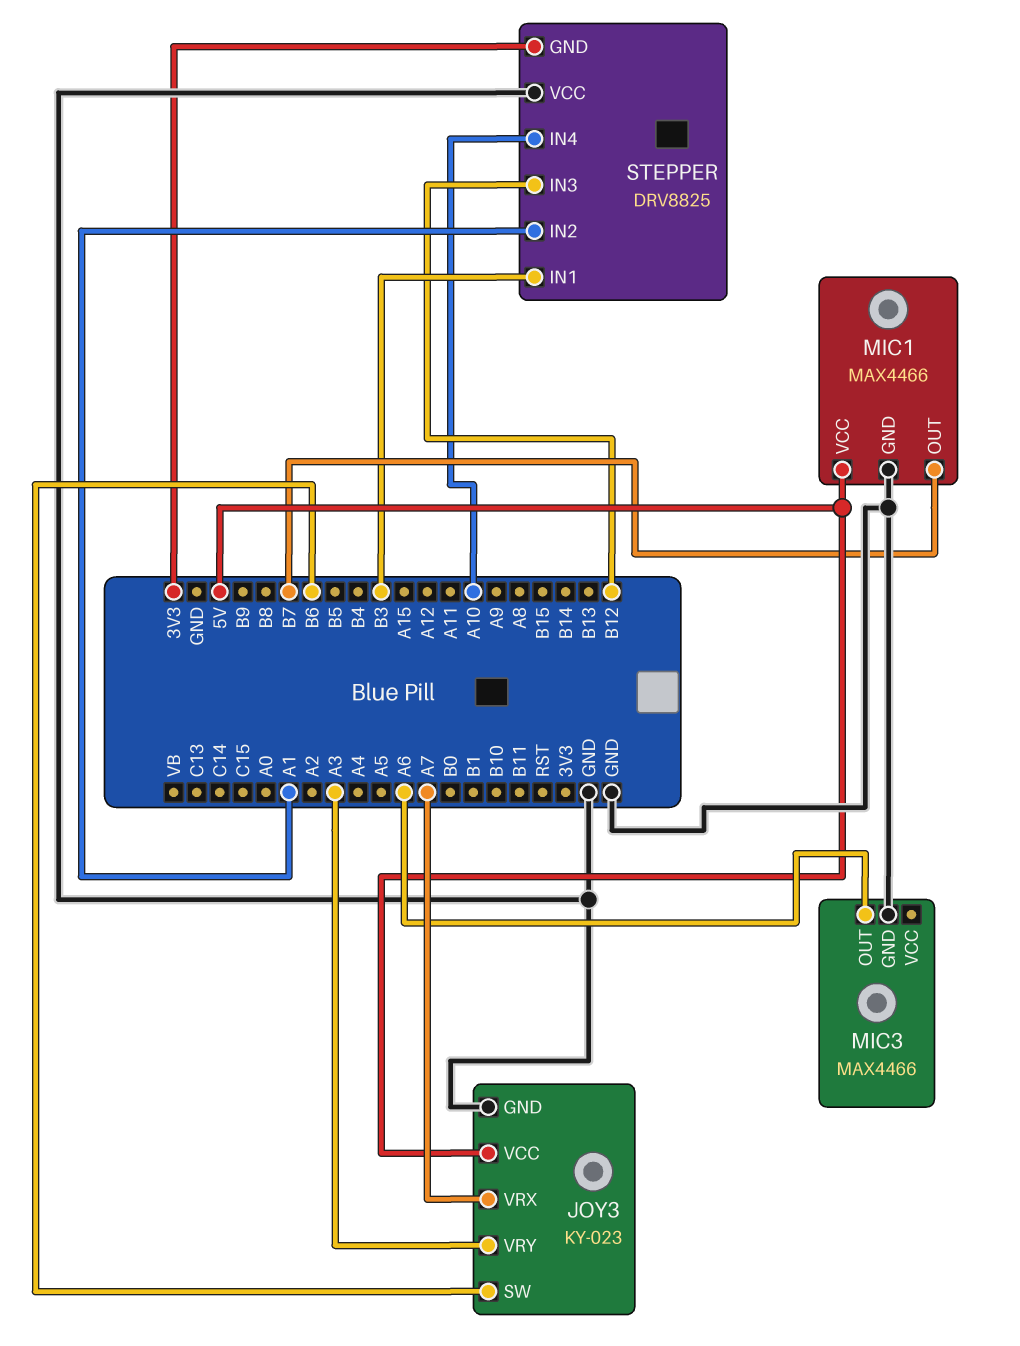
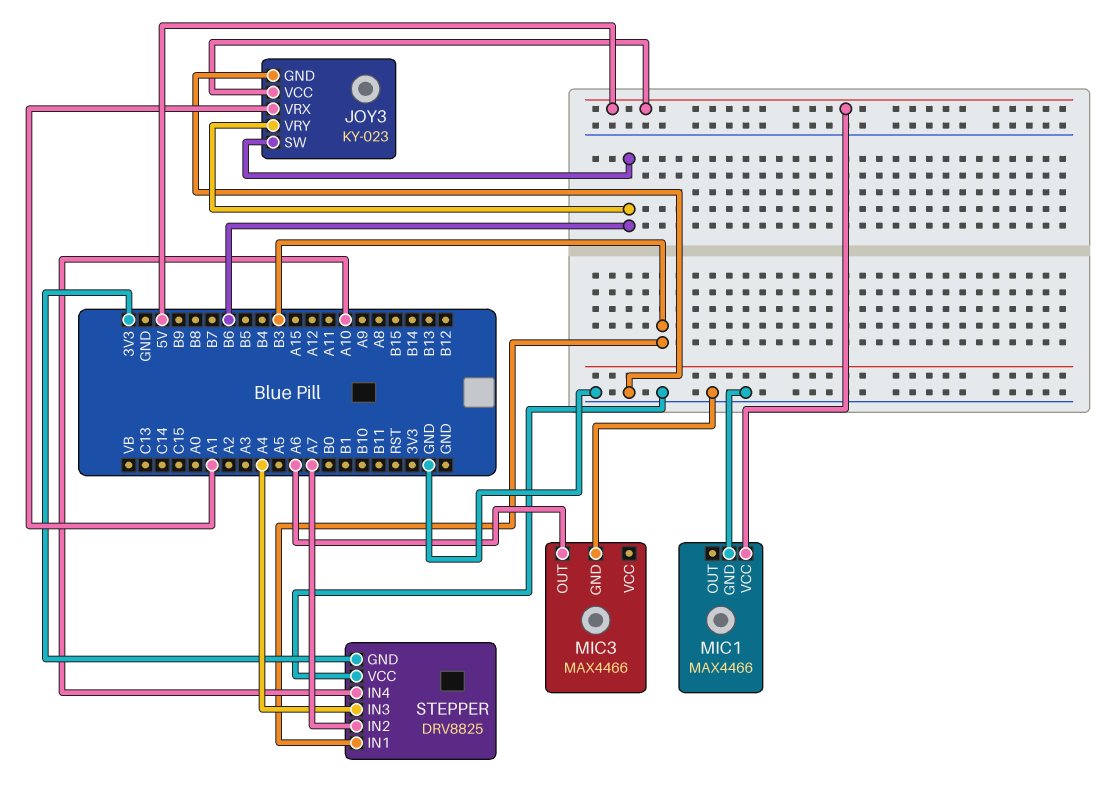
JOY3 pin VRX: A7 -> A1
JOY3 pin VRY: A3 -> B6
MIC1 pin OUT: B7 -> none
STEPPER pin IN2: A1 -> A7
STEPPER pin IN3: B12 -> A4

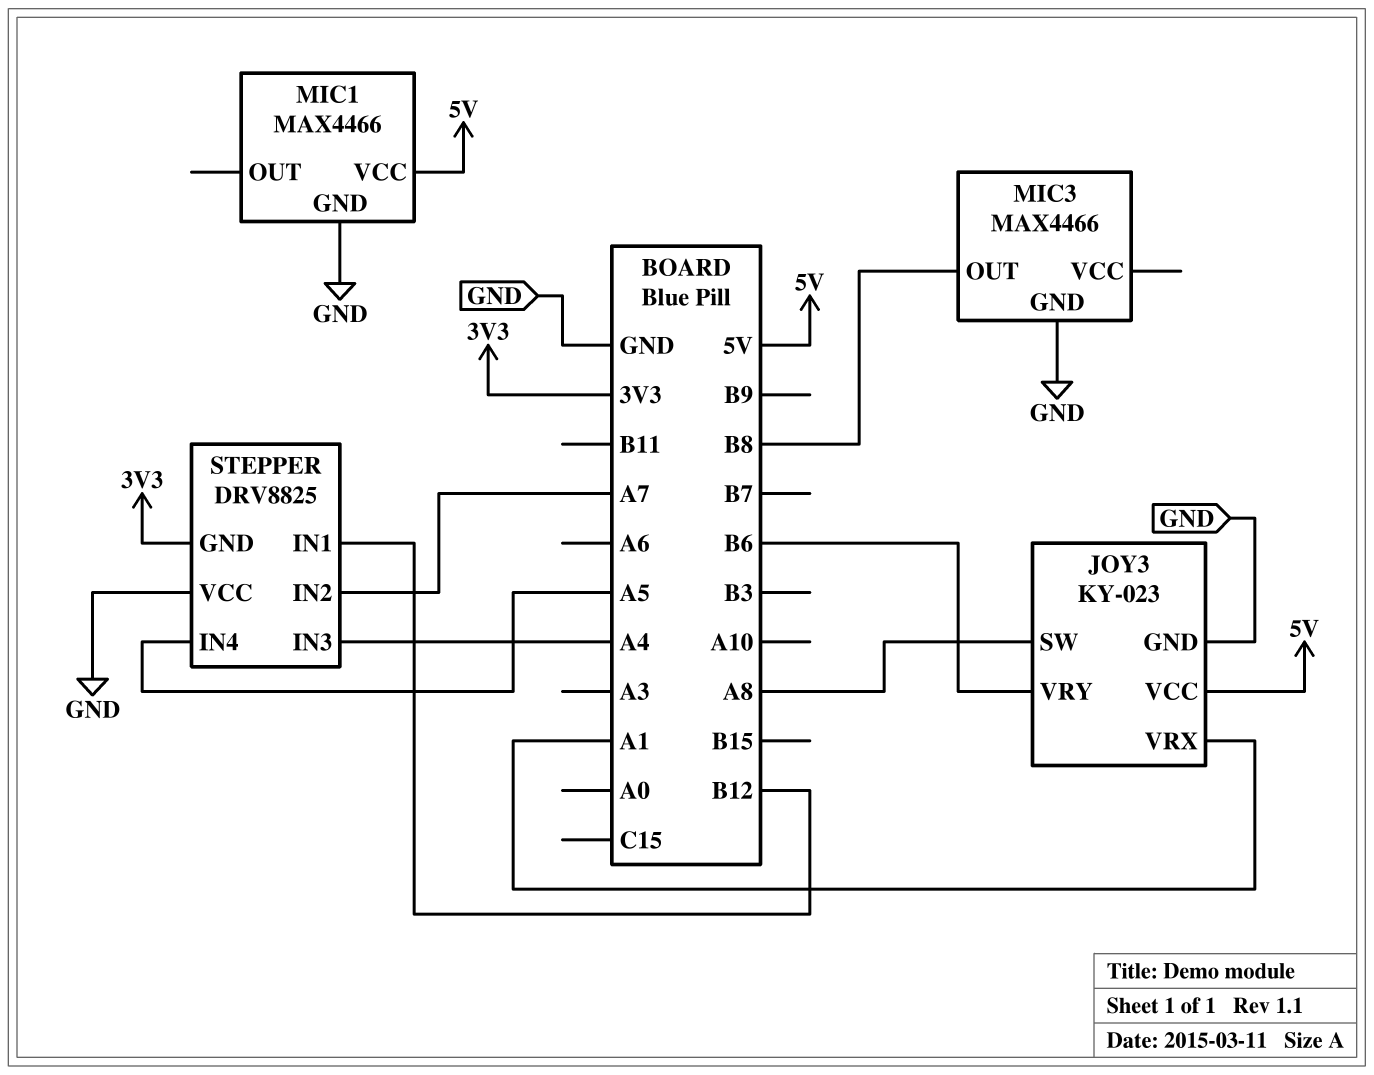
JOY3 pin SW: B6 -> A8
MIC3 pin OUT: A6 -> B8
STEPPER pin IN1: B3 -> B12
STEPPER pin IN4: A10 -> A5

